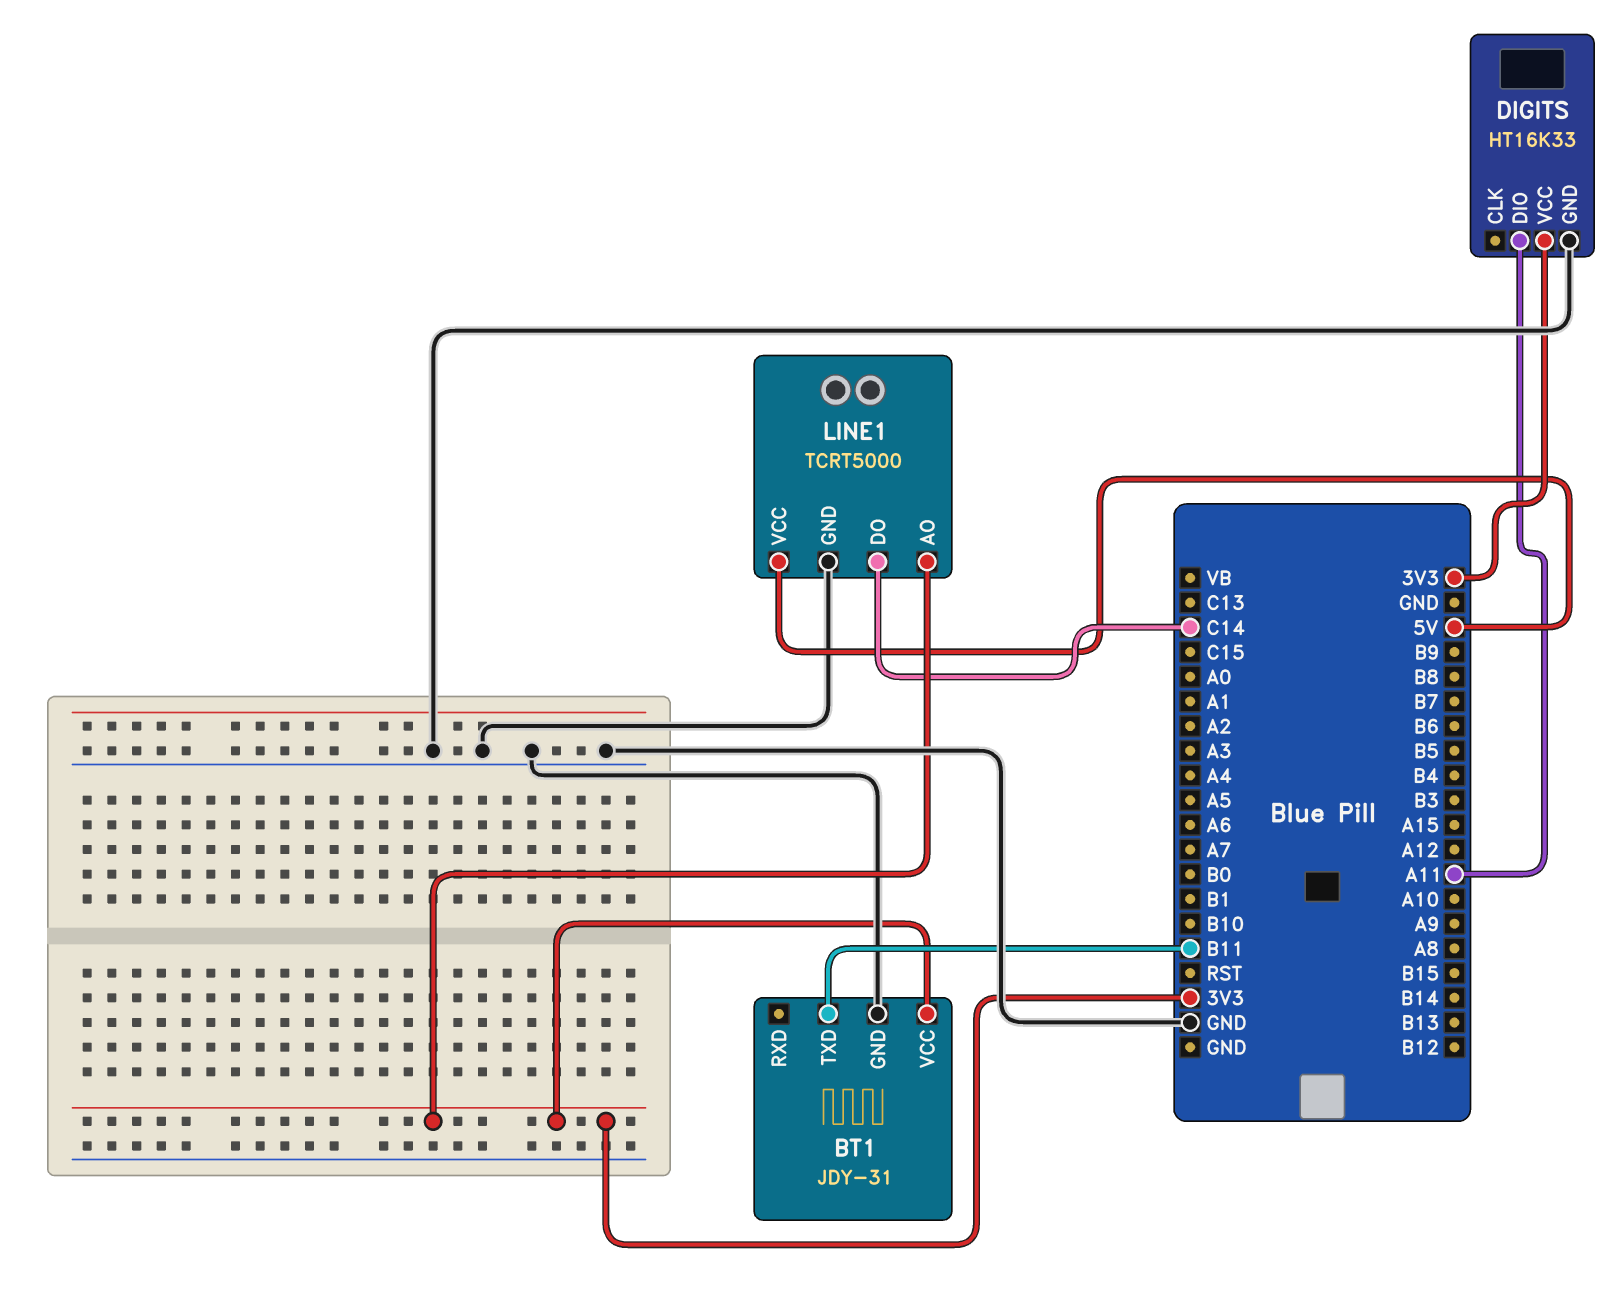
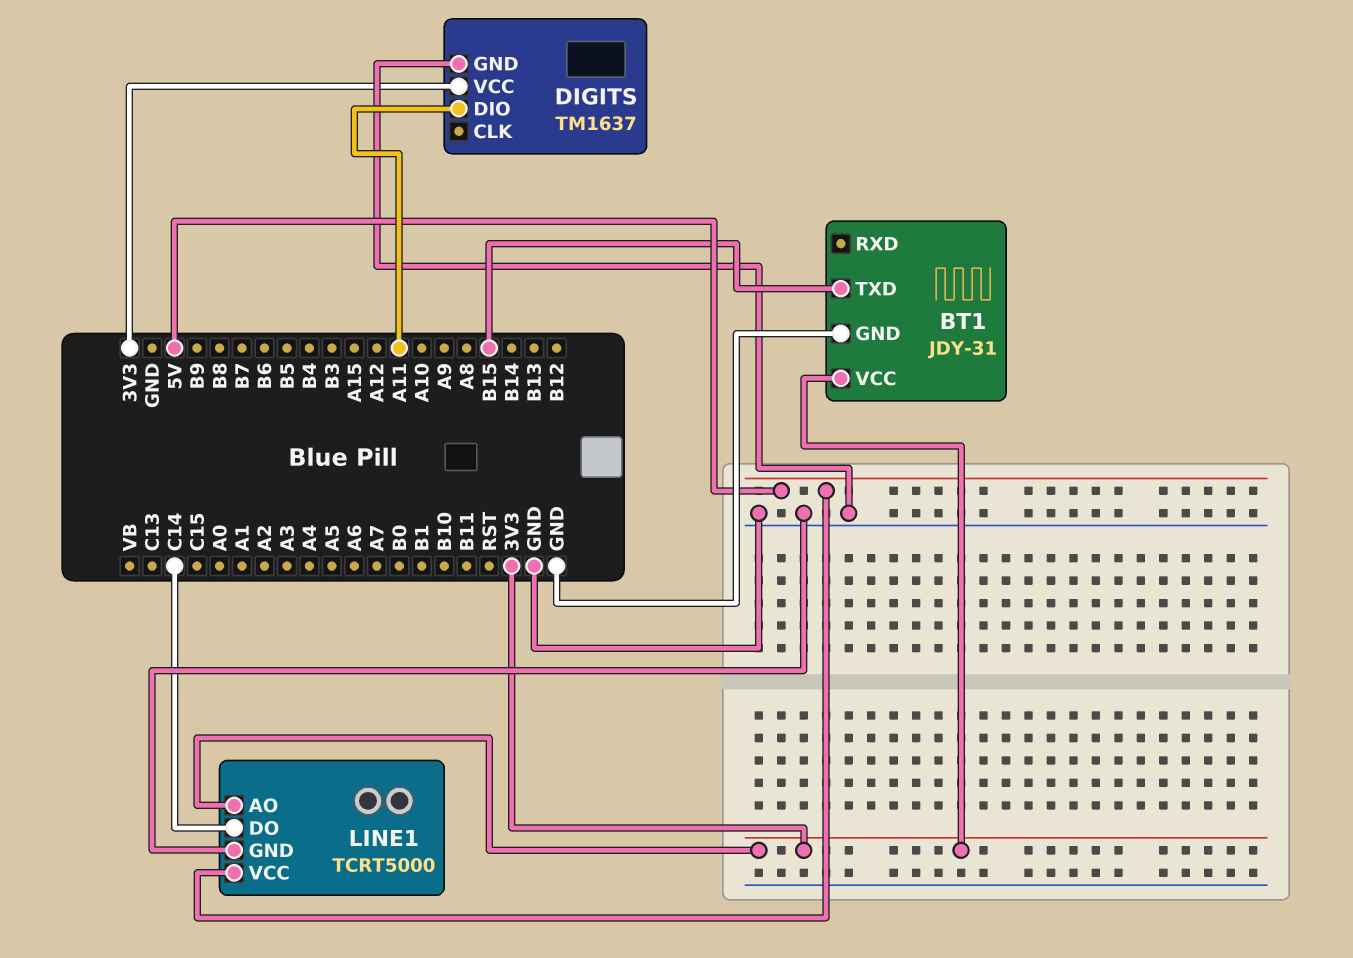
BT1 pin TXD: B11 -> B15
DIGITS: HT16K33 -> TM1637

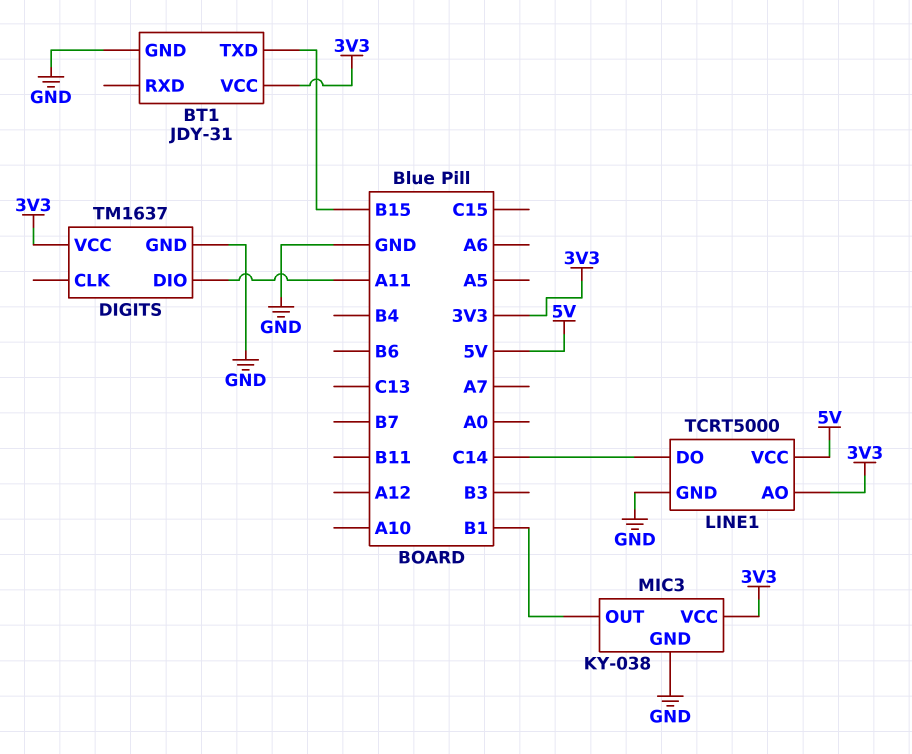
MIC3: none -> KY-038
MIC3 pin GND: none -> GND
MIC3 pin OUT: none -> B1
MIC3 pin VCC: none -> 3V3

